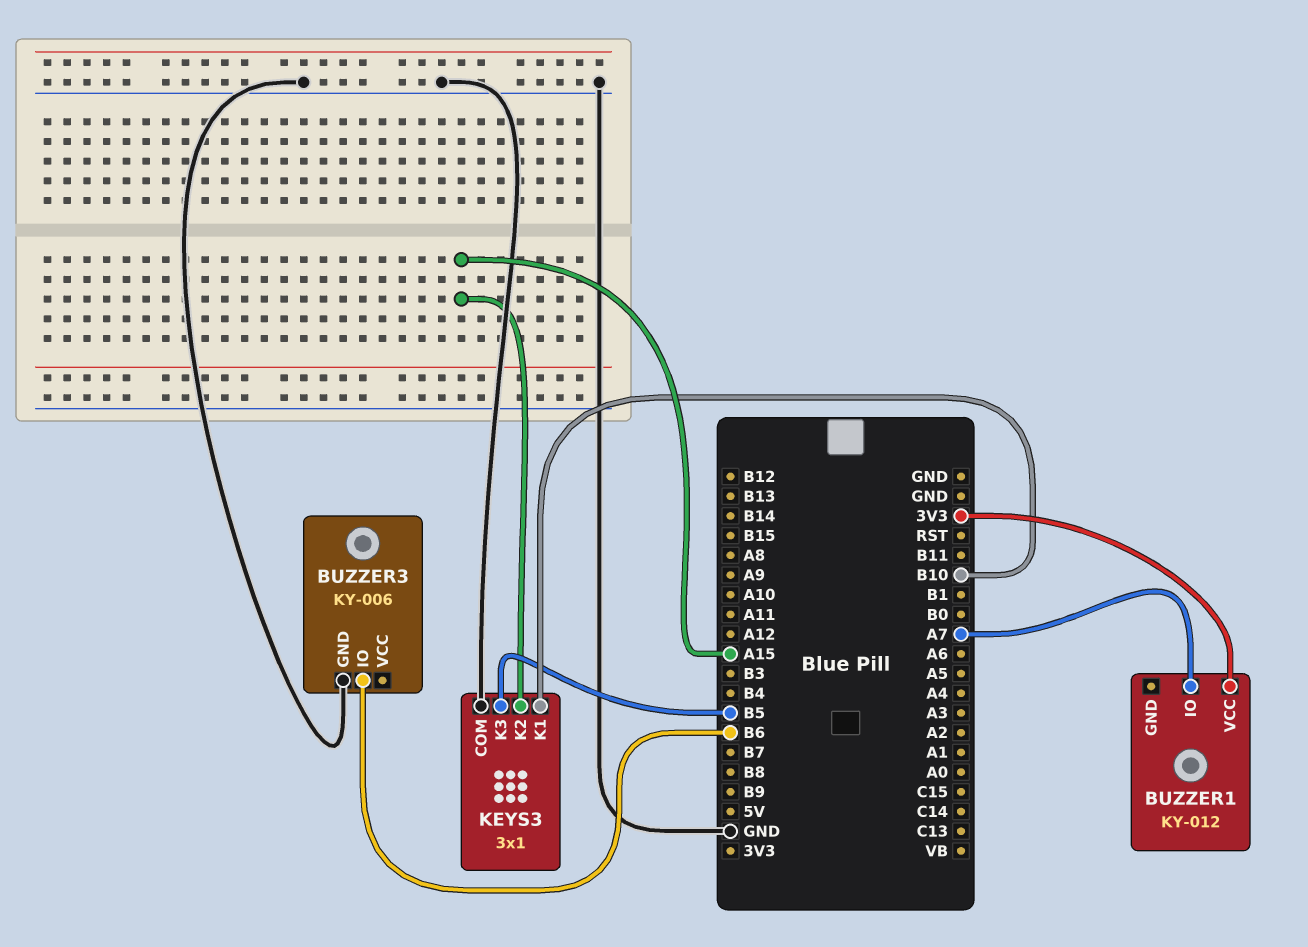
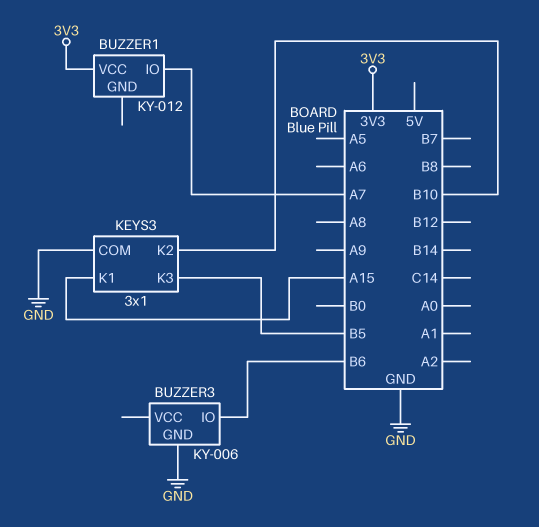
KEYS3 pin K1: B10 -> A15
KEYS3 pin K2: A15 -> B10

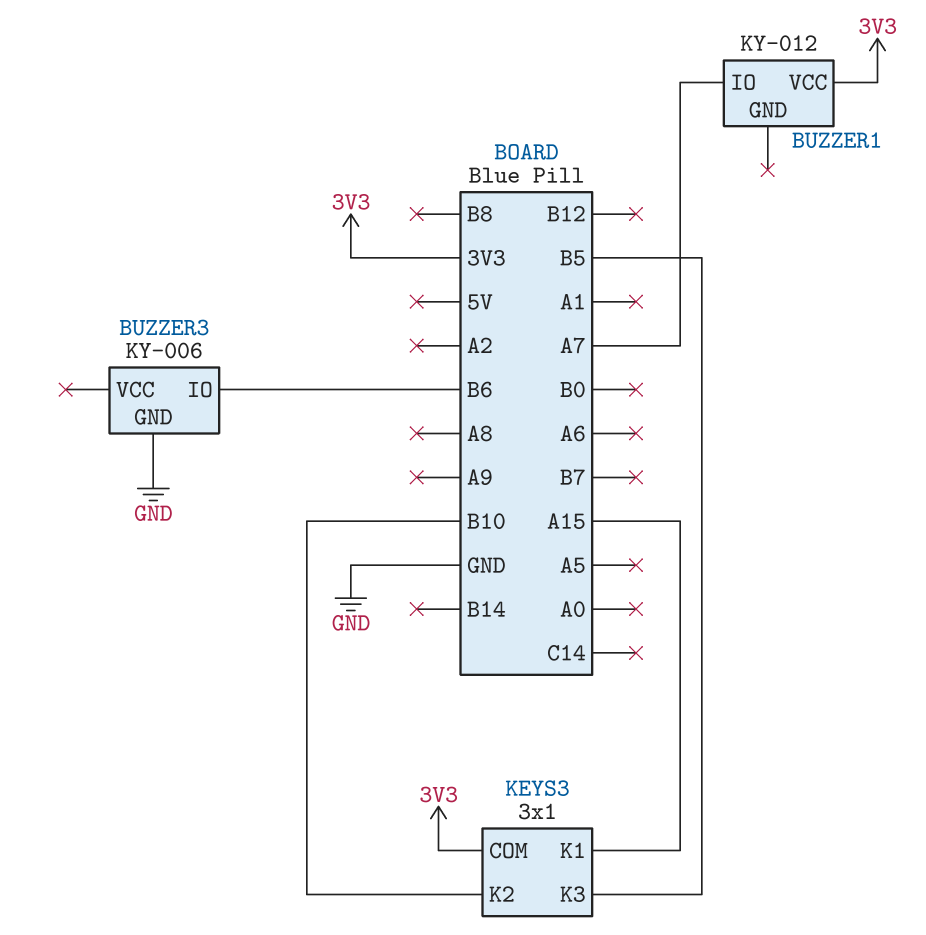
KEYS3 pin COM: GND -> 3V3

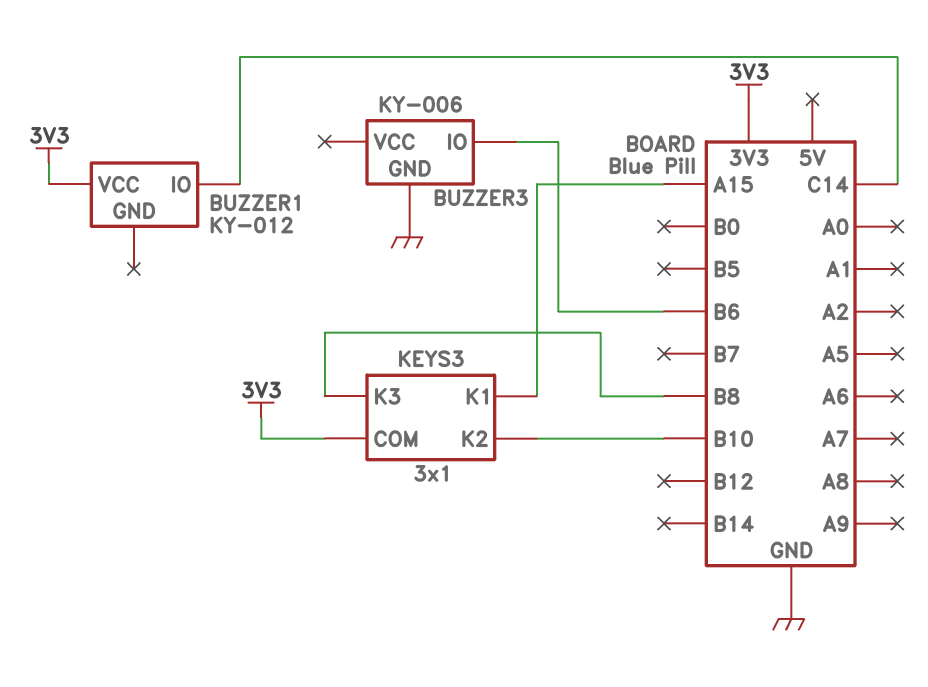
BUZZER1 pin IO: A7 -> C14
KEYS3 pin K3: B5 -> B8

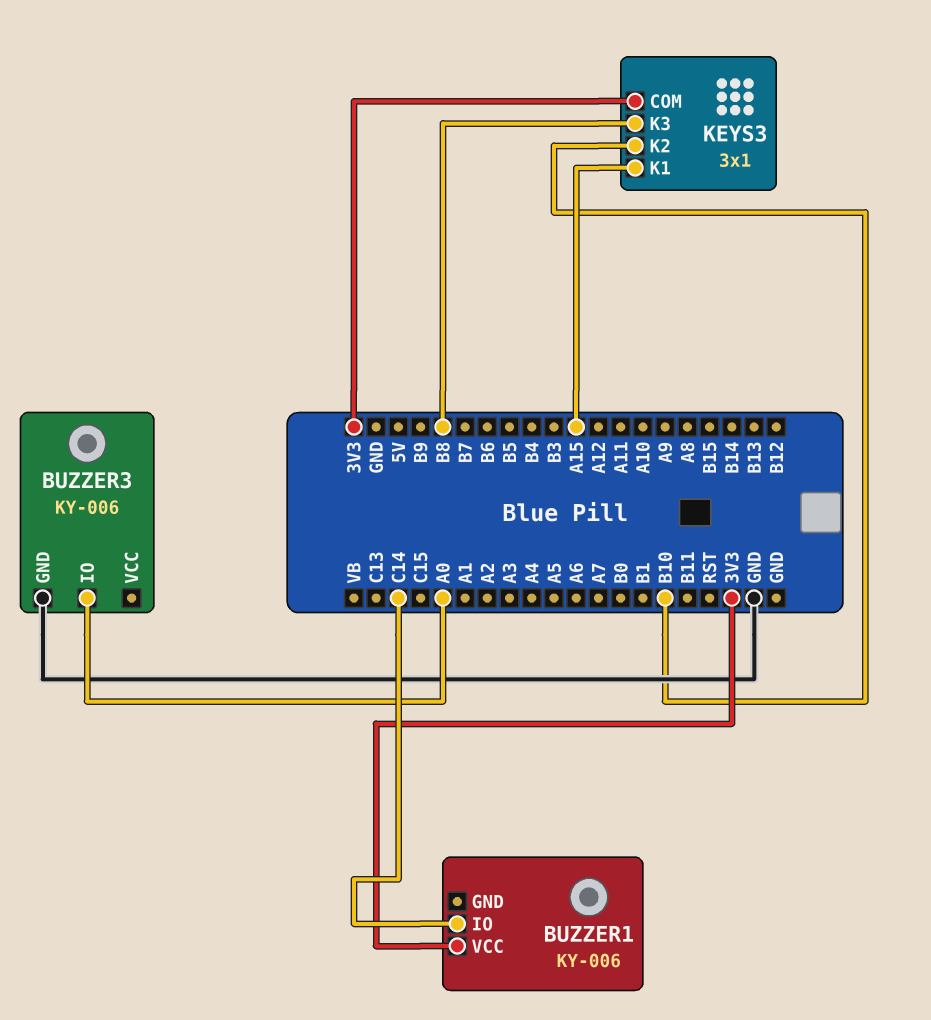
BUZZER1: KY-012 -> KY-006
BUZZER3 pin IO: B6 -> A0

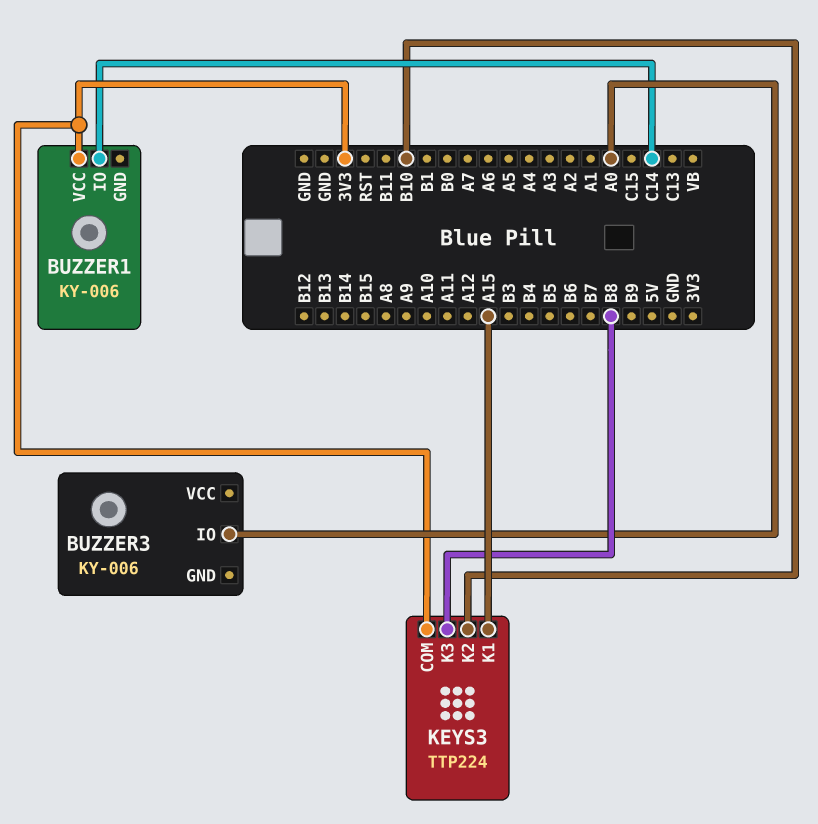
BUZZER3 pin GND: GND -> none
KEYS3: 3x1 -> TTP224

